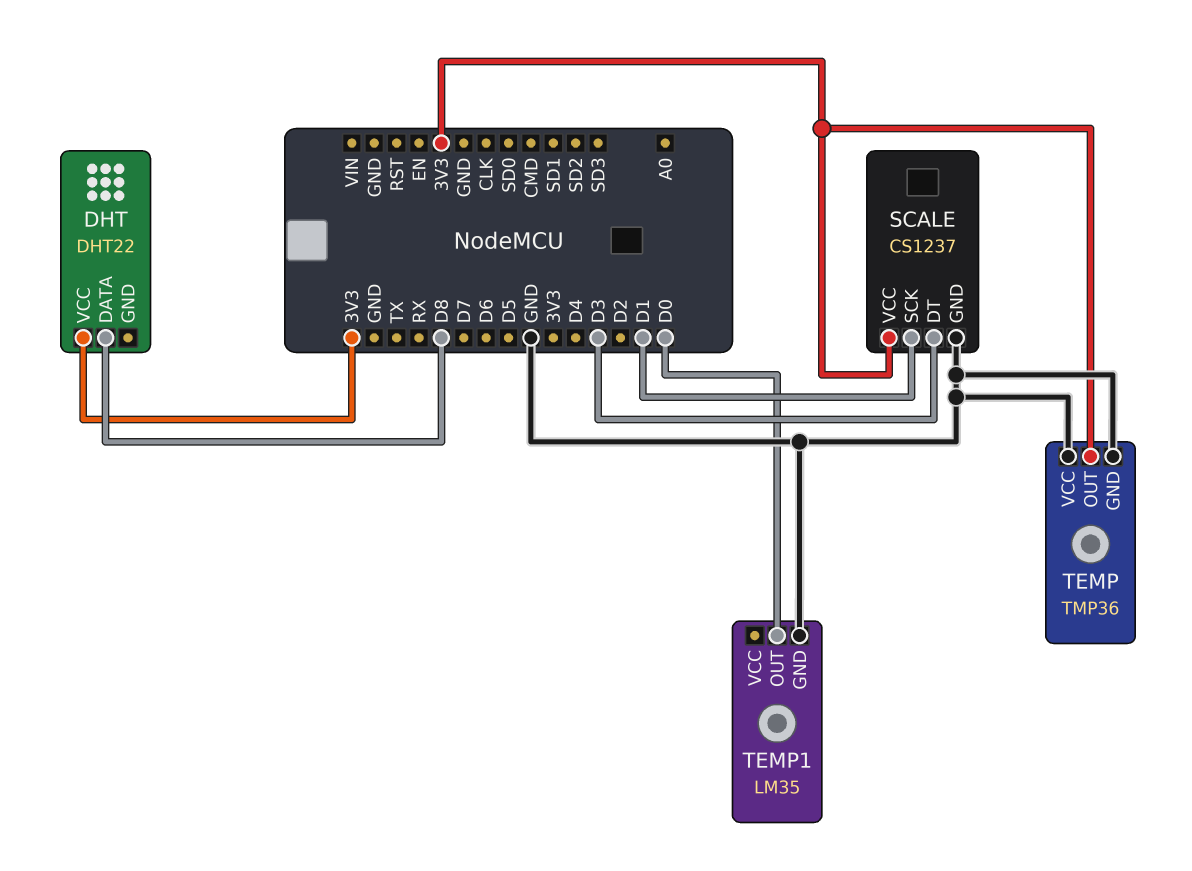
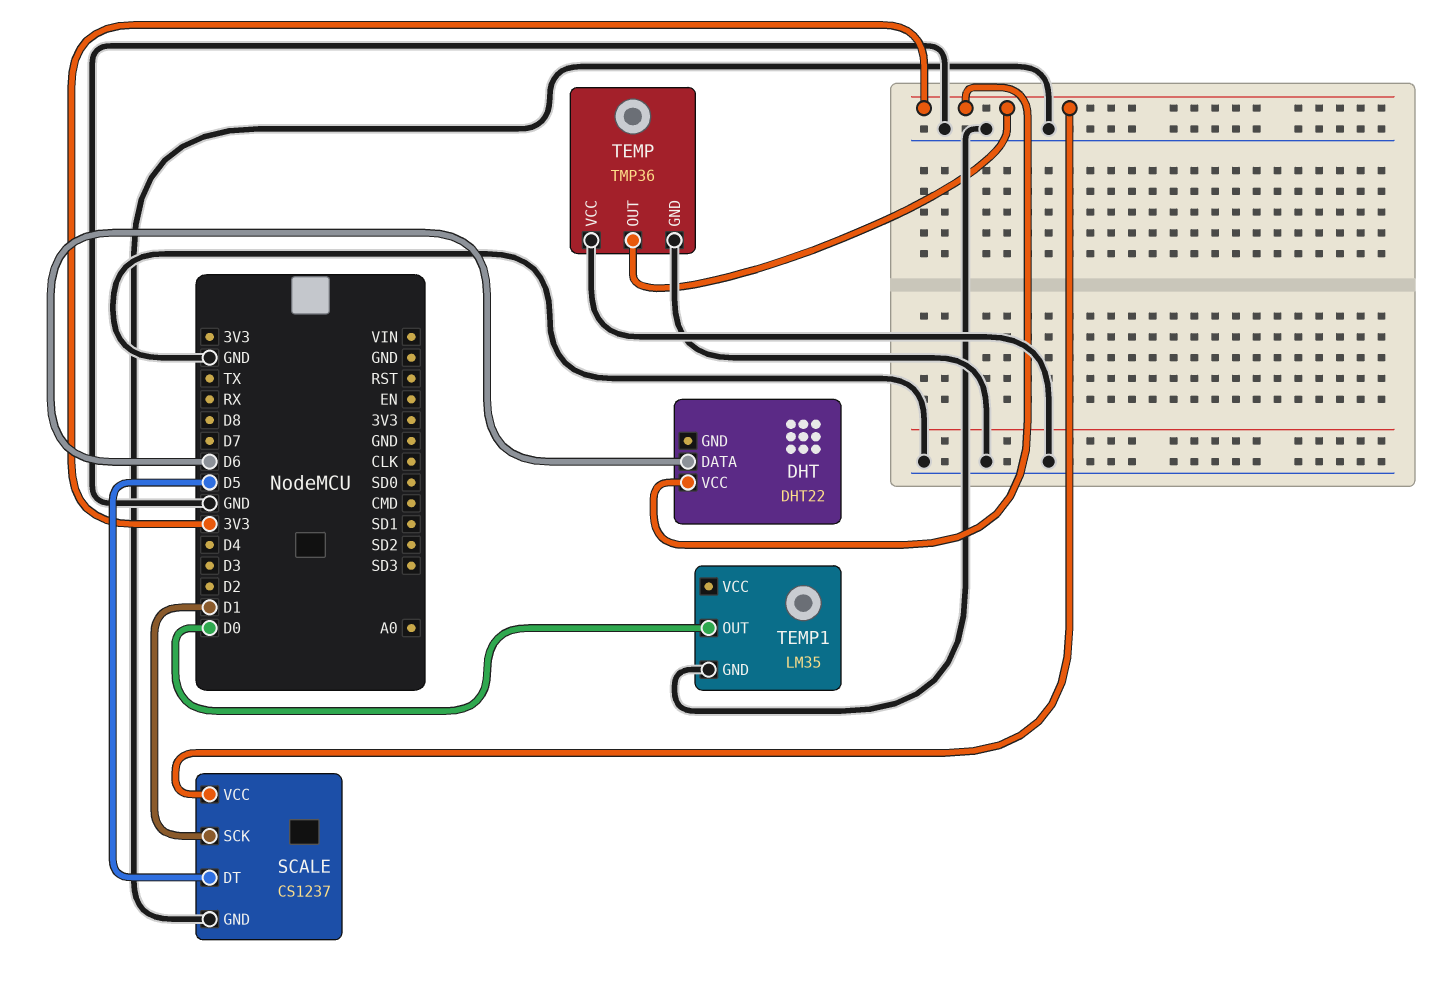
DHT pin DATA: D8 -> D6
SCALE pin DT: D3 -> D5

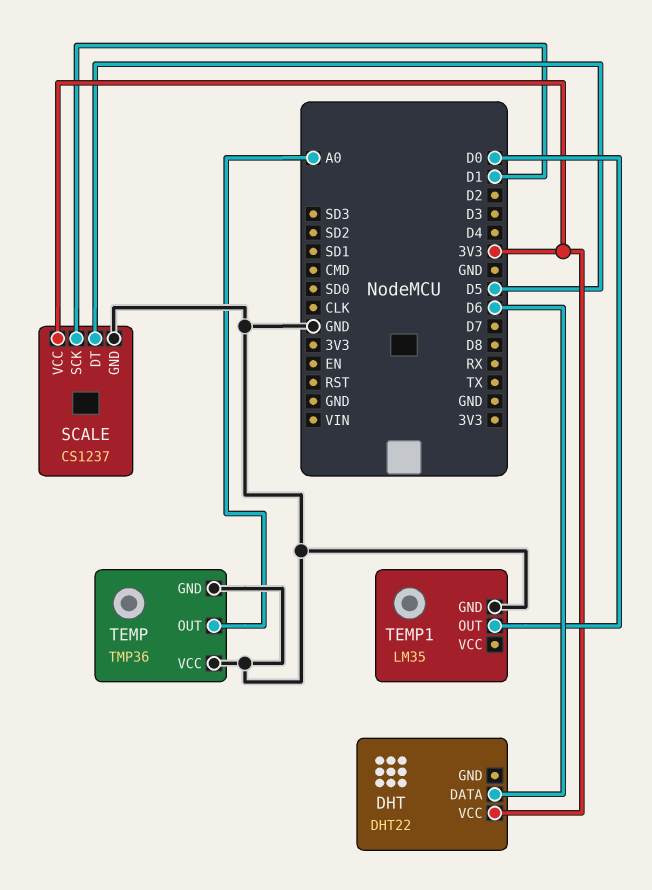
TEMP pin OUT: 3V3 -> A0

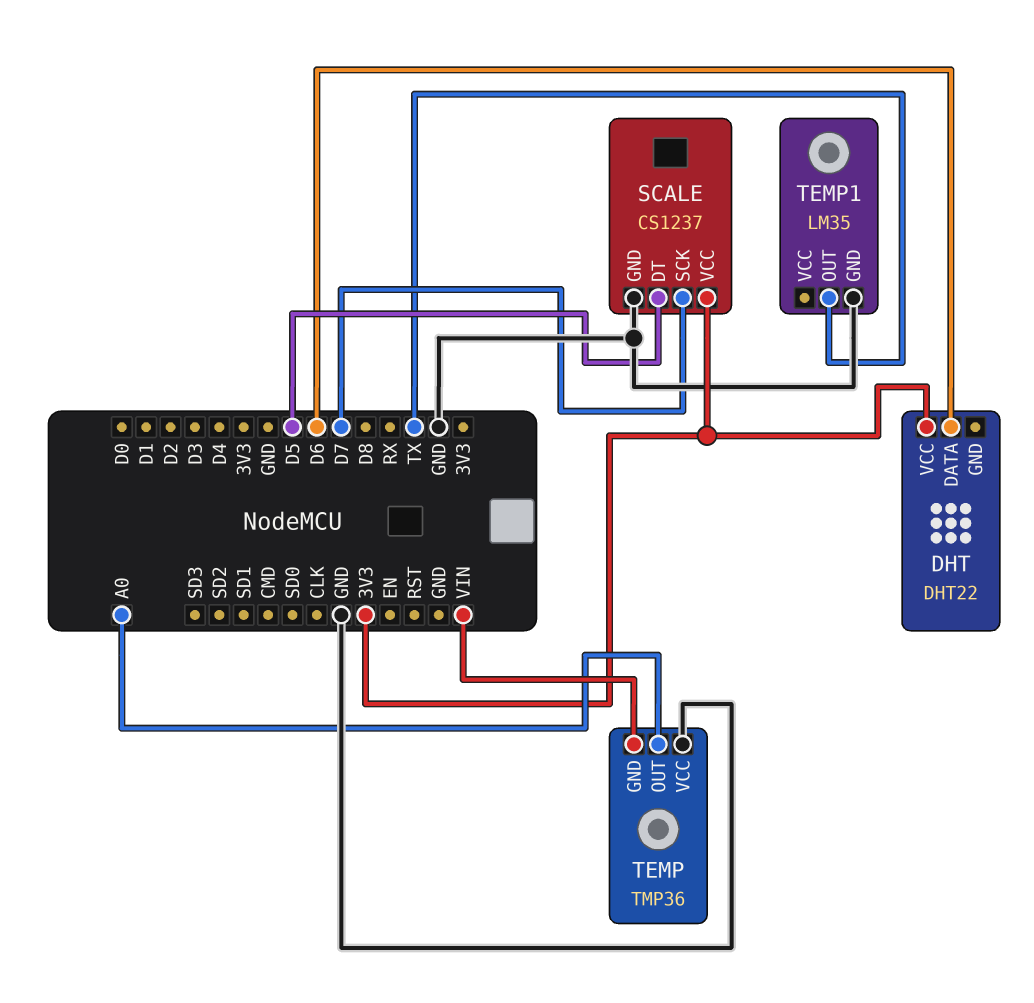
SCALE pin SCK: D1 -> D7
TEMP pin GND: GND -> VIN
TEMP1 pin OUT: D0 -> TX

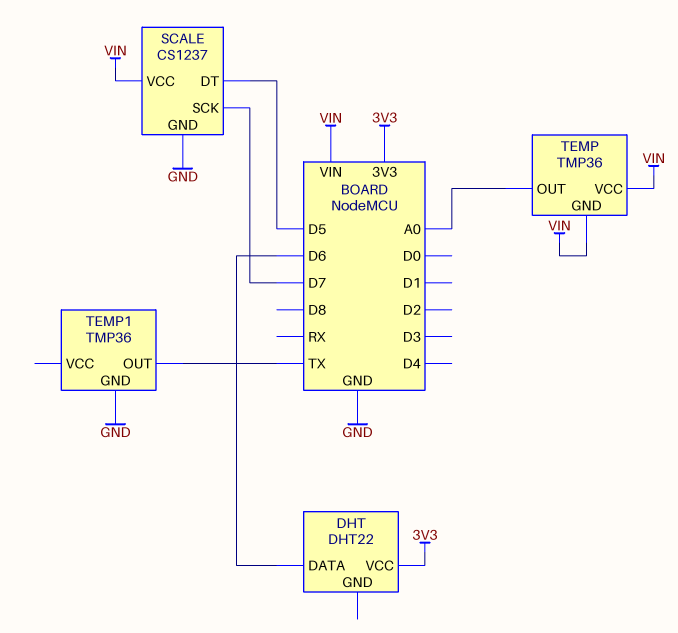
SCALE pin VCC: 3V3 -> VIN
TEMP pin VCC: GND -> VIN
TEMP1: LM35 -> TMP36

